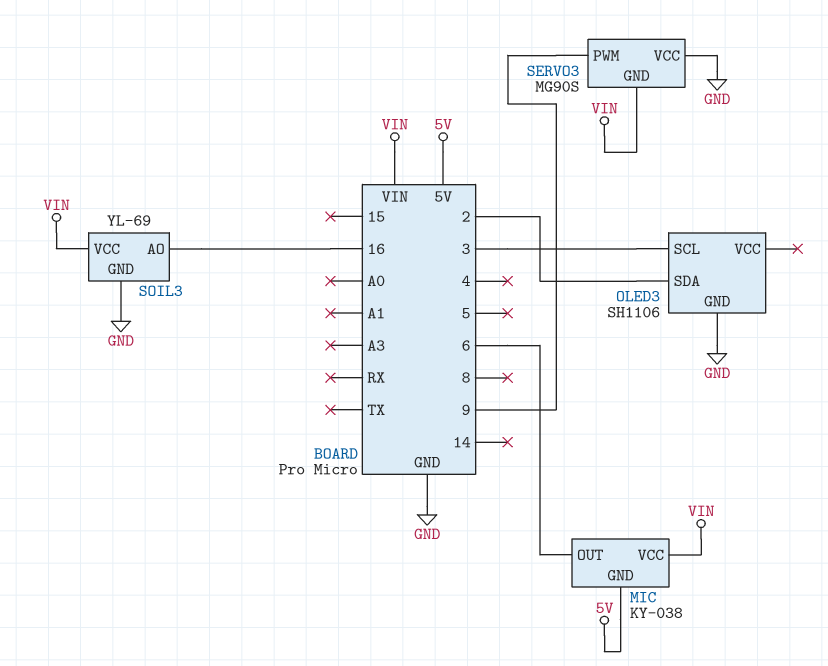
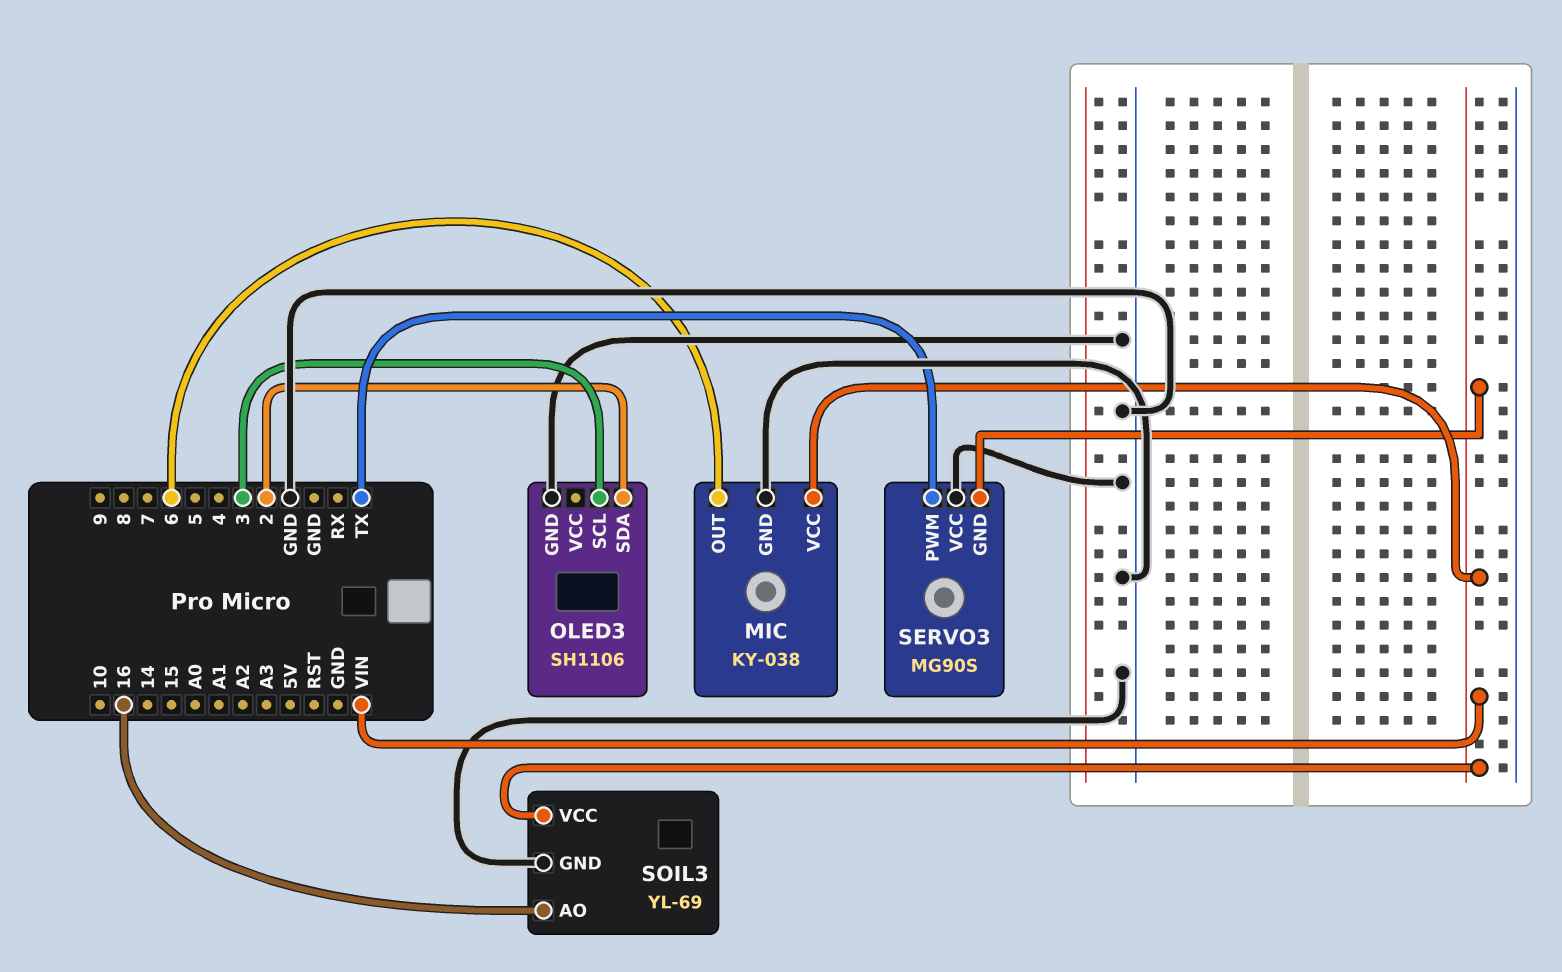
MIC pin GND: 5V -> GND
SERVO3 pin PWM: 9 -> TX

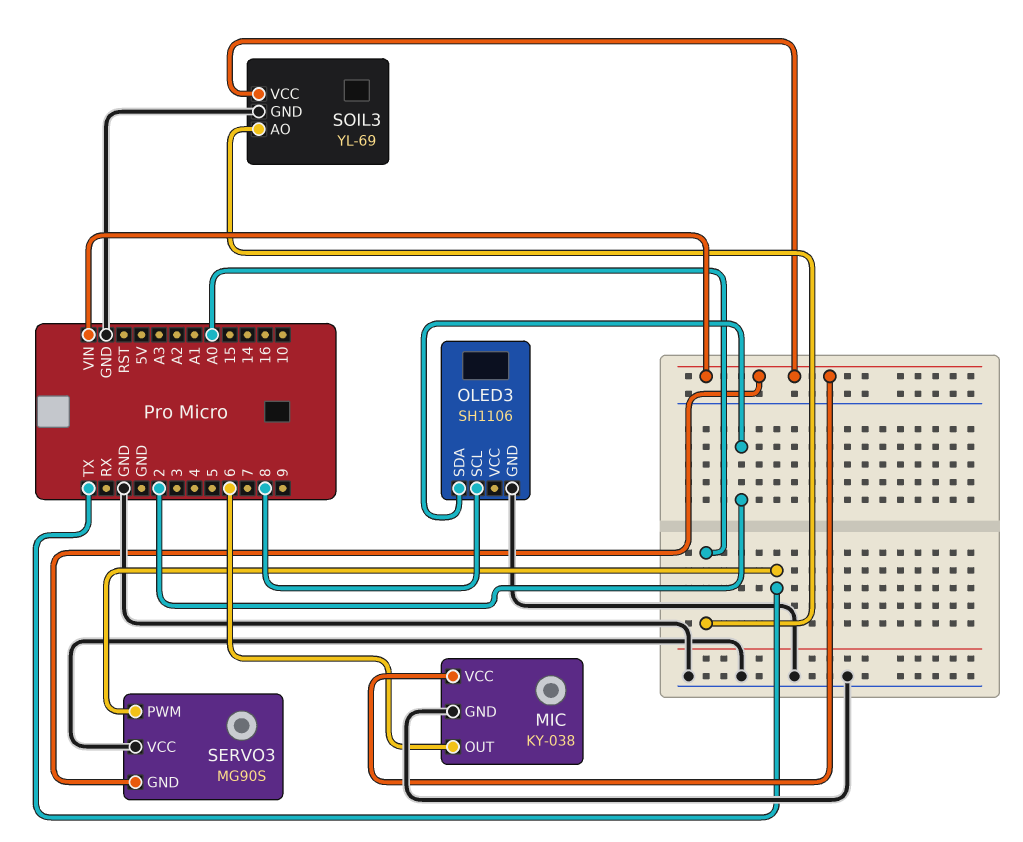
OLED3 pin SCL: 3 -> 8
SOIL3 pin AO: 16 -> A0

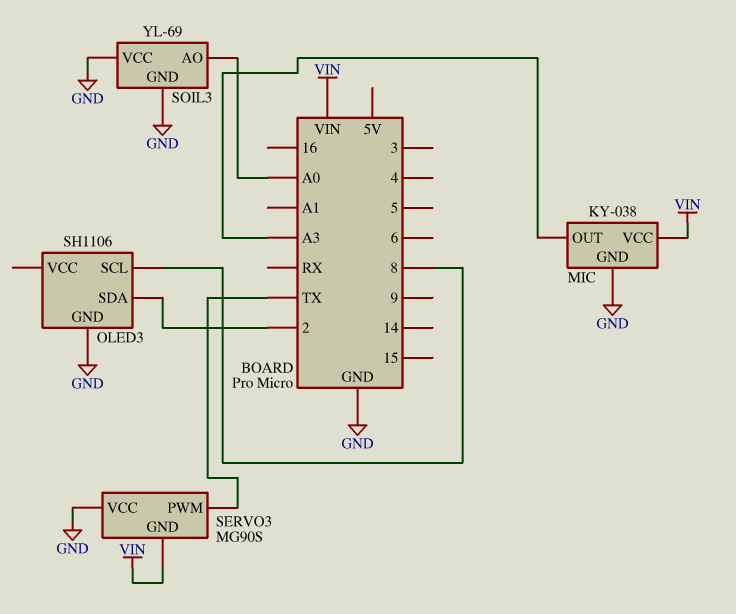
MIC pin OUT: 6 -> A3
SOIL3 pin VCC: VIN -> GND

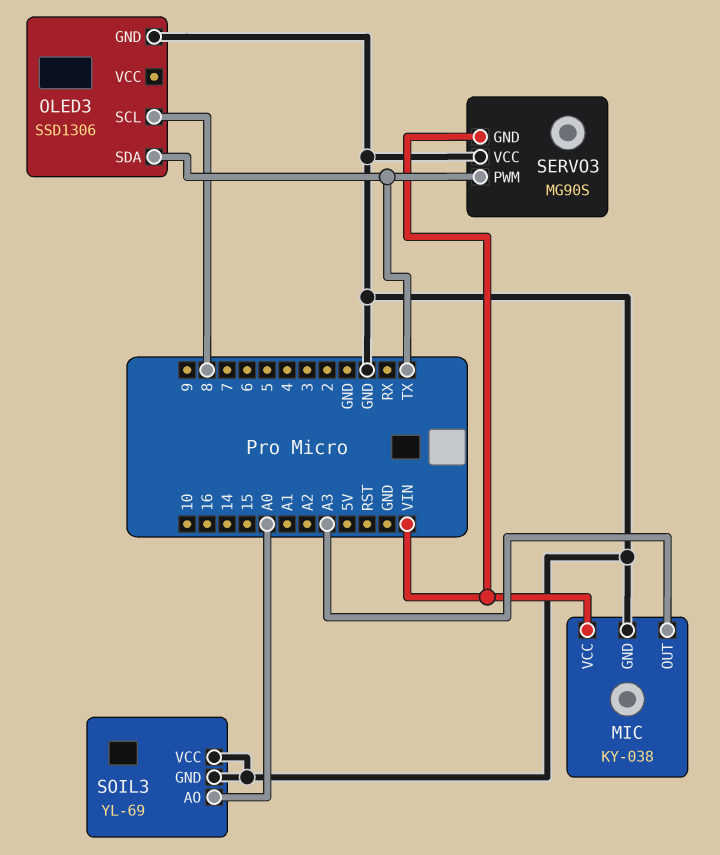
OLED3: SH1106 -> SSD1306
OLED3 pin SDA: 2 -> TX

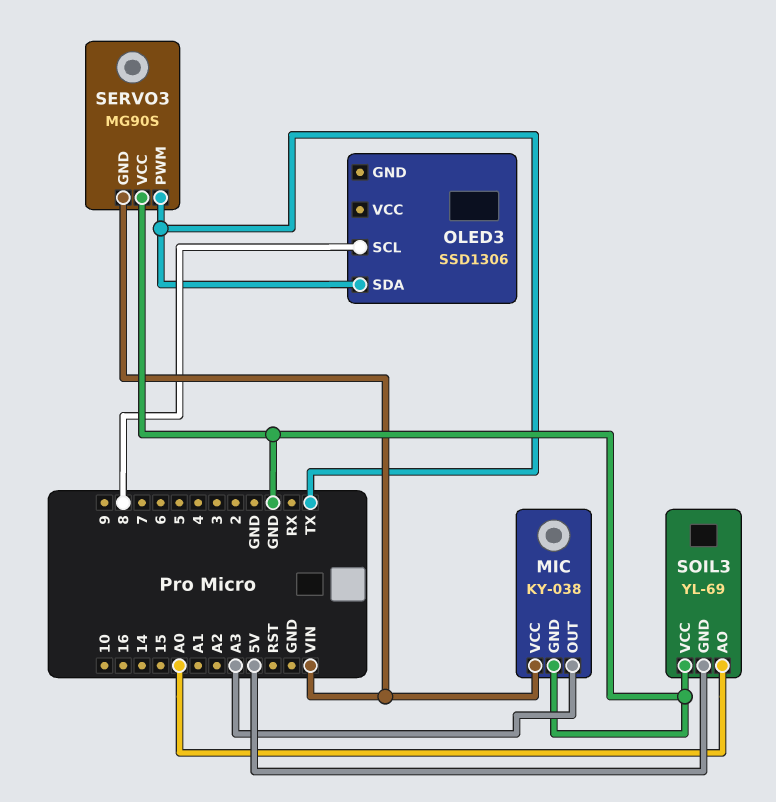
OLED3 pin GND: GND -> none
SOIL3 pin GND: GND -> 5V

